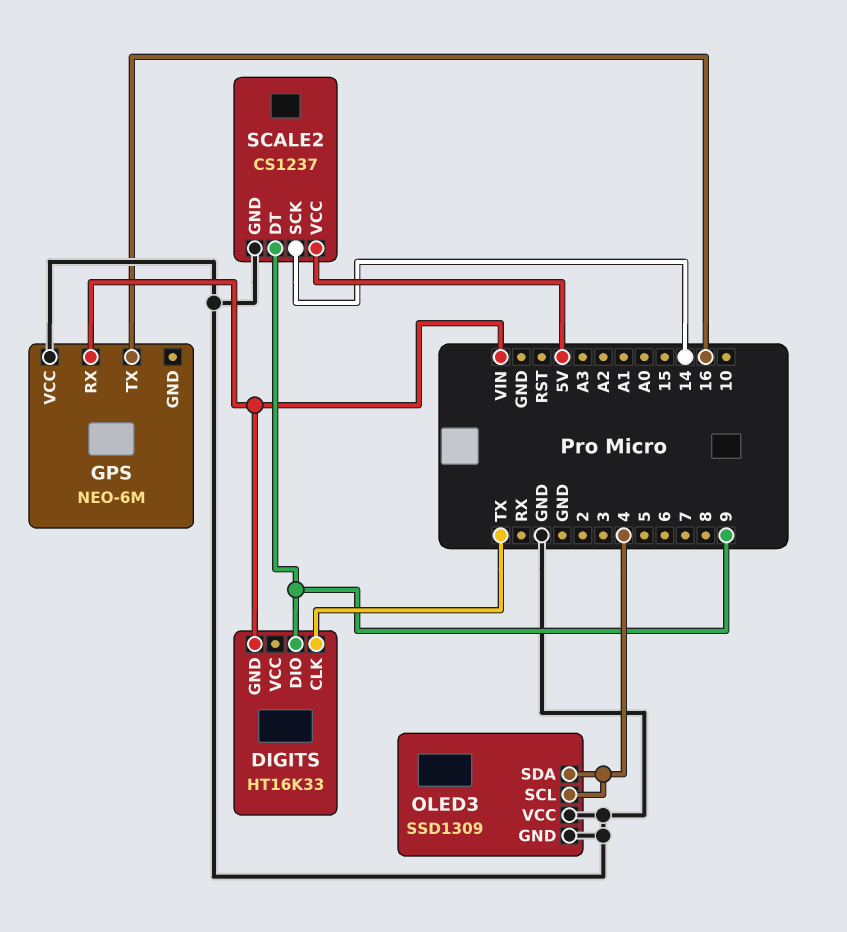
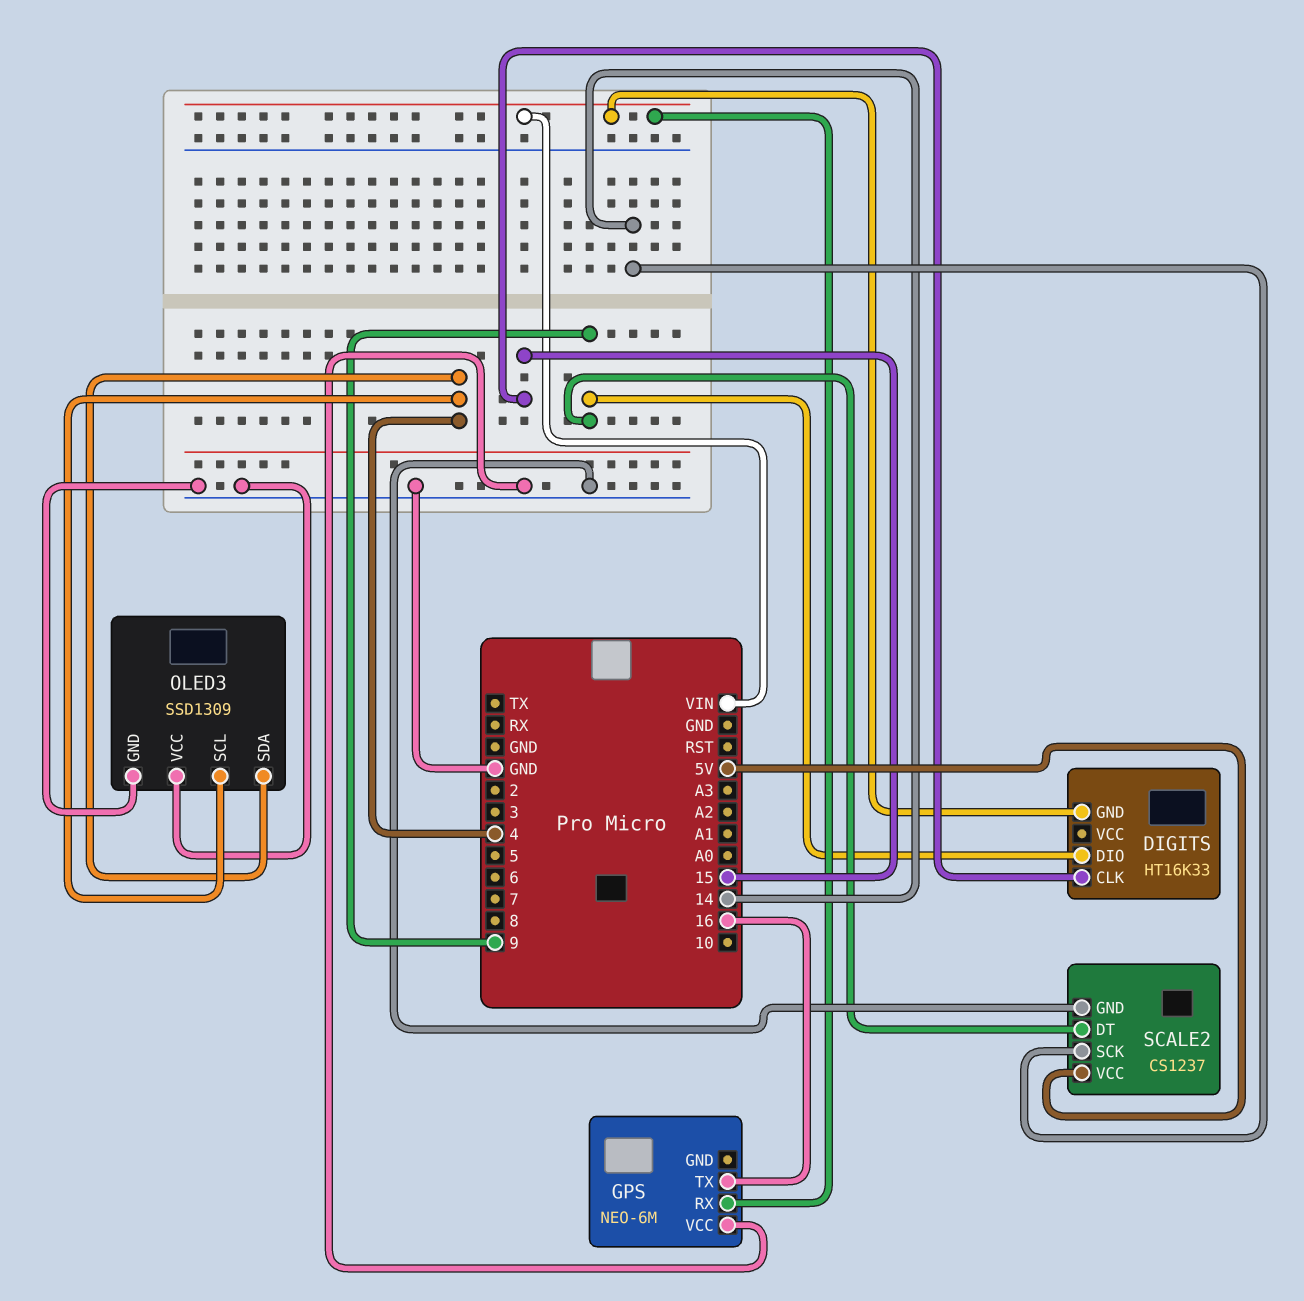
DIGITS pin CLK: TX -> 15

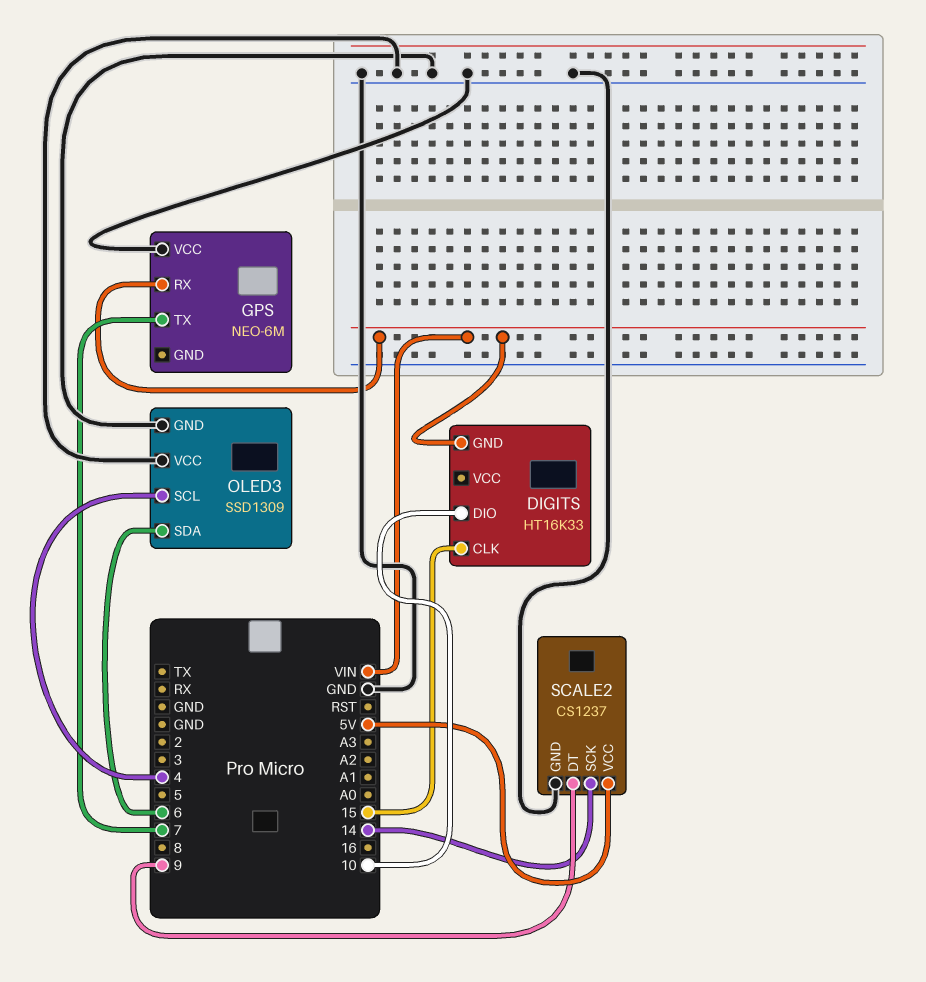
DIGITS pin DIO: 9 -> 10
GPS pin TX: 16 -> 7
OLED3 pin SDA: 4 -> 6

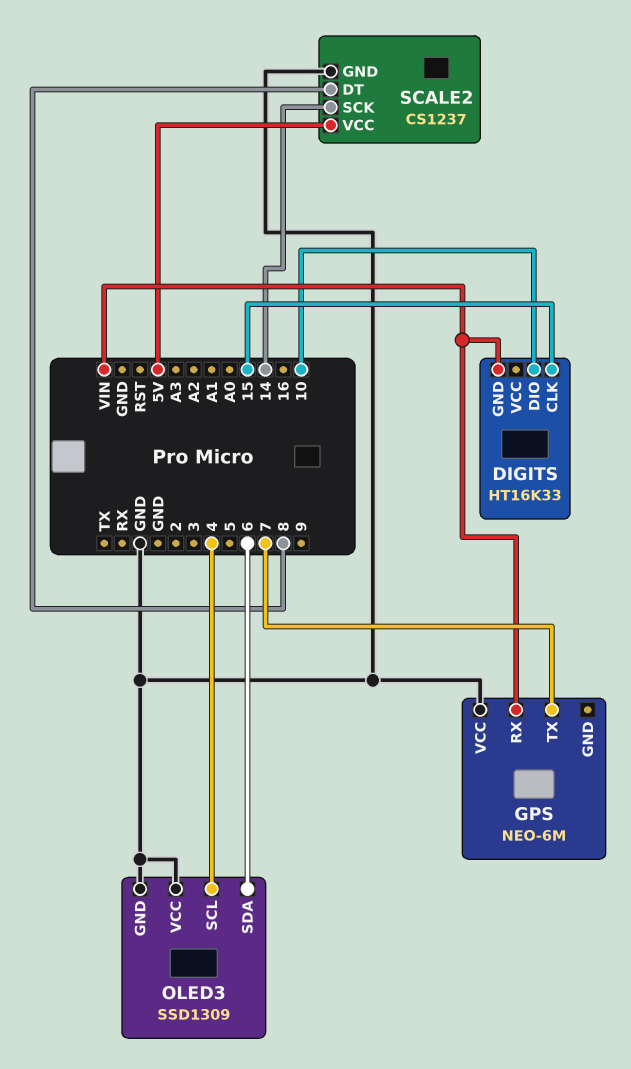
SCALE2 pin DT: 9 -> 8

